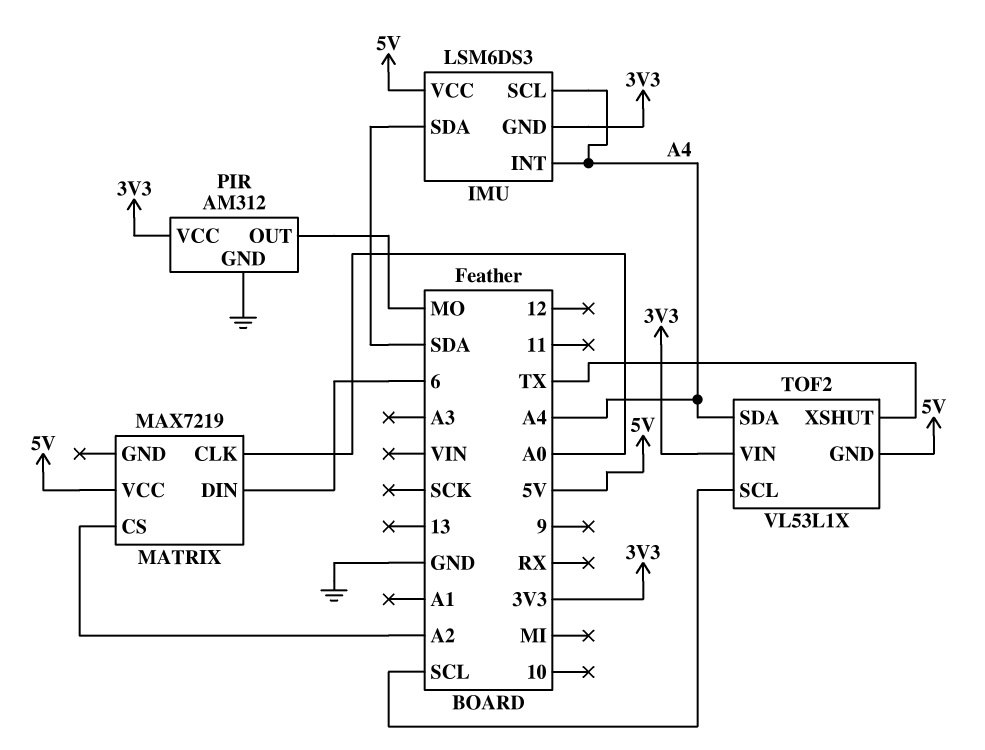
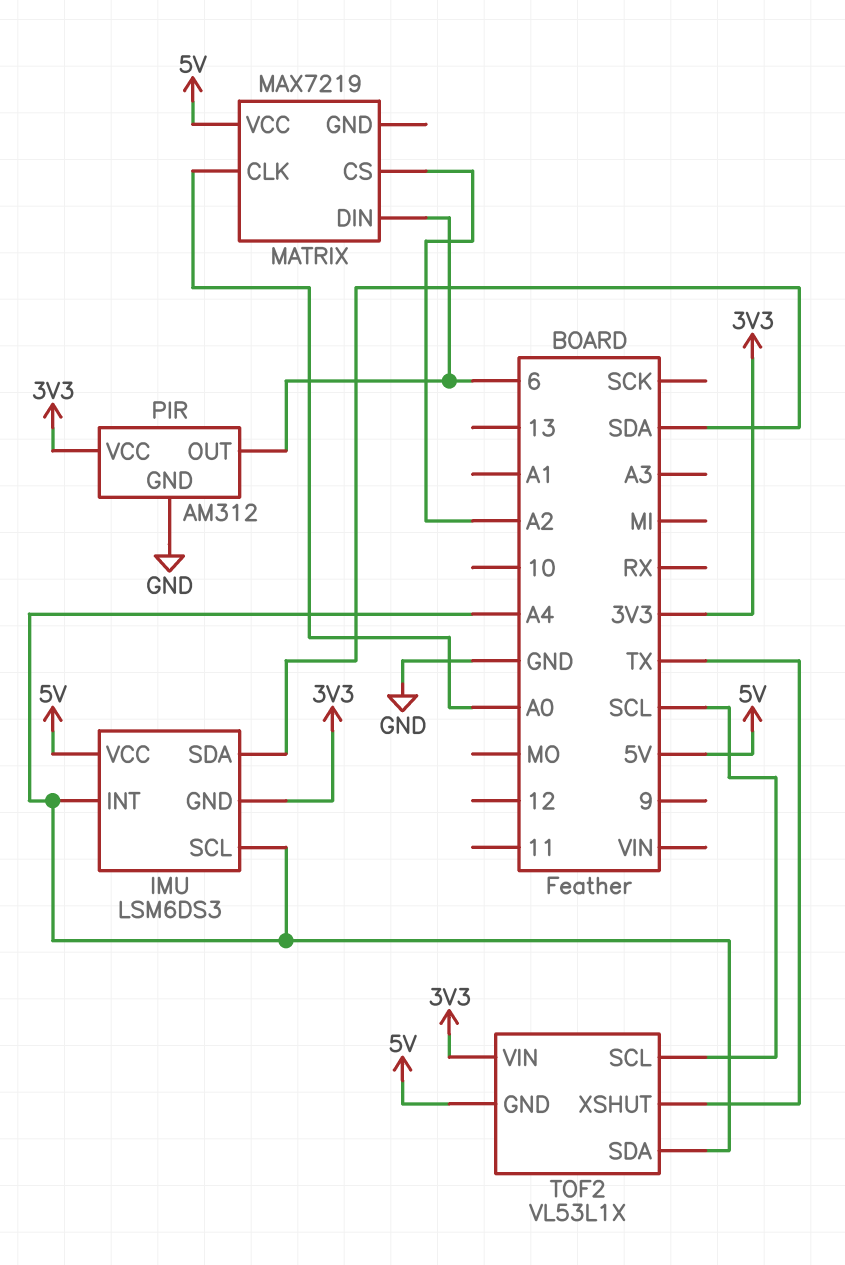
PIR pin OUT: MO -> 6

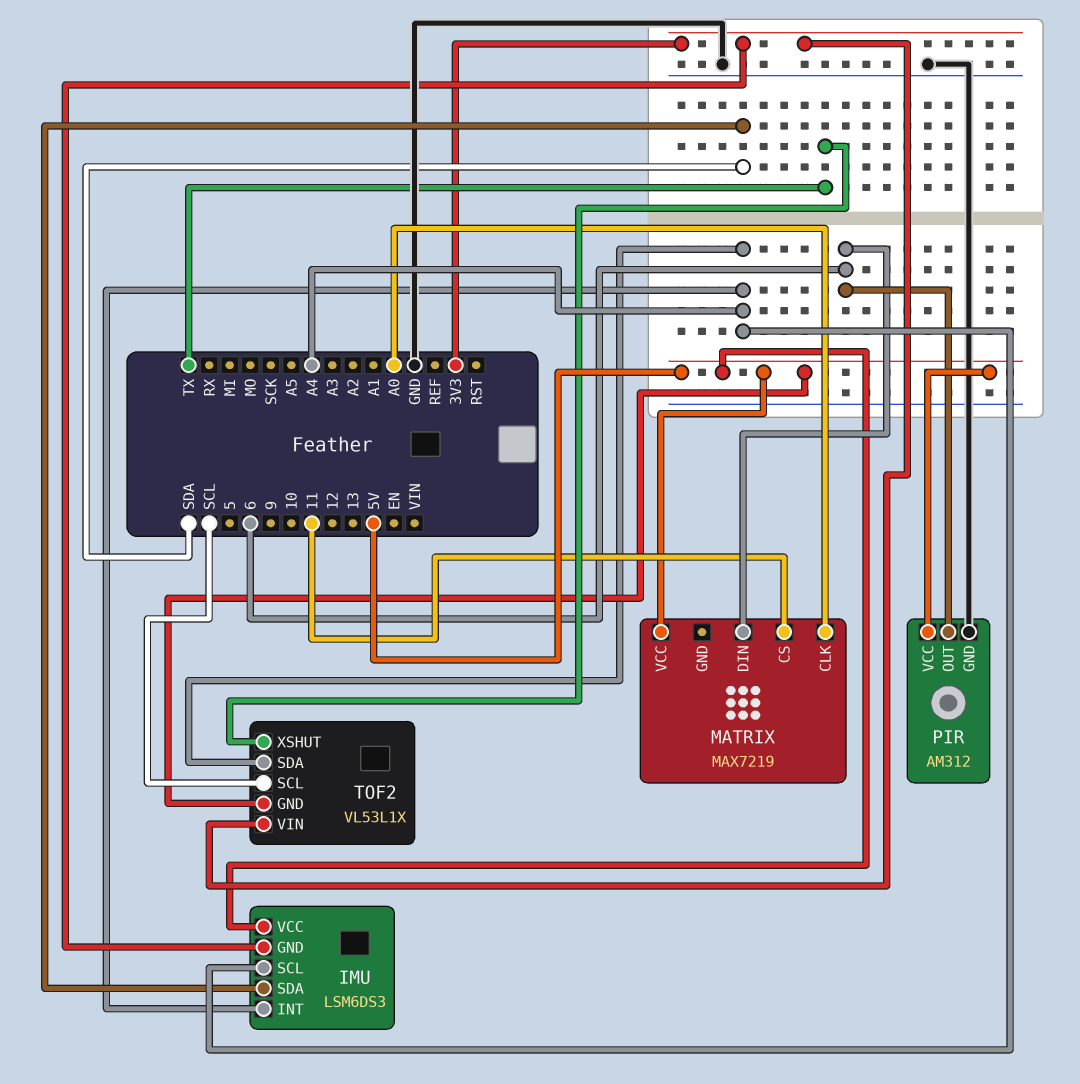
MATRIX pin CS: A2 -> 11
PIR pin VCC: 3V3 -> 5V

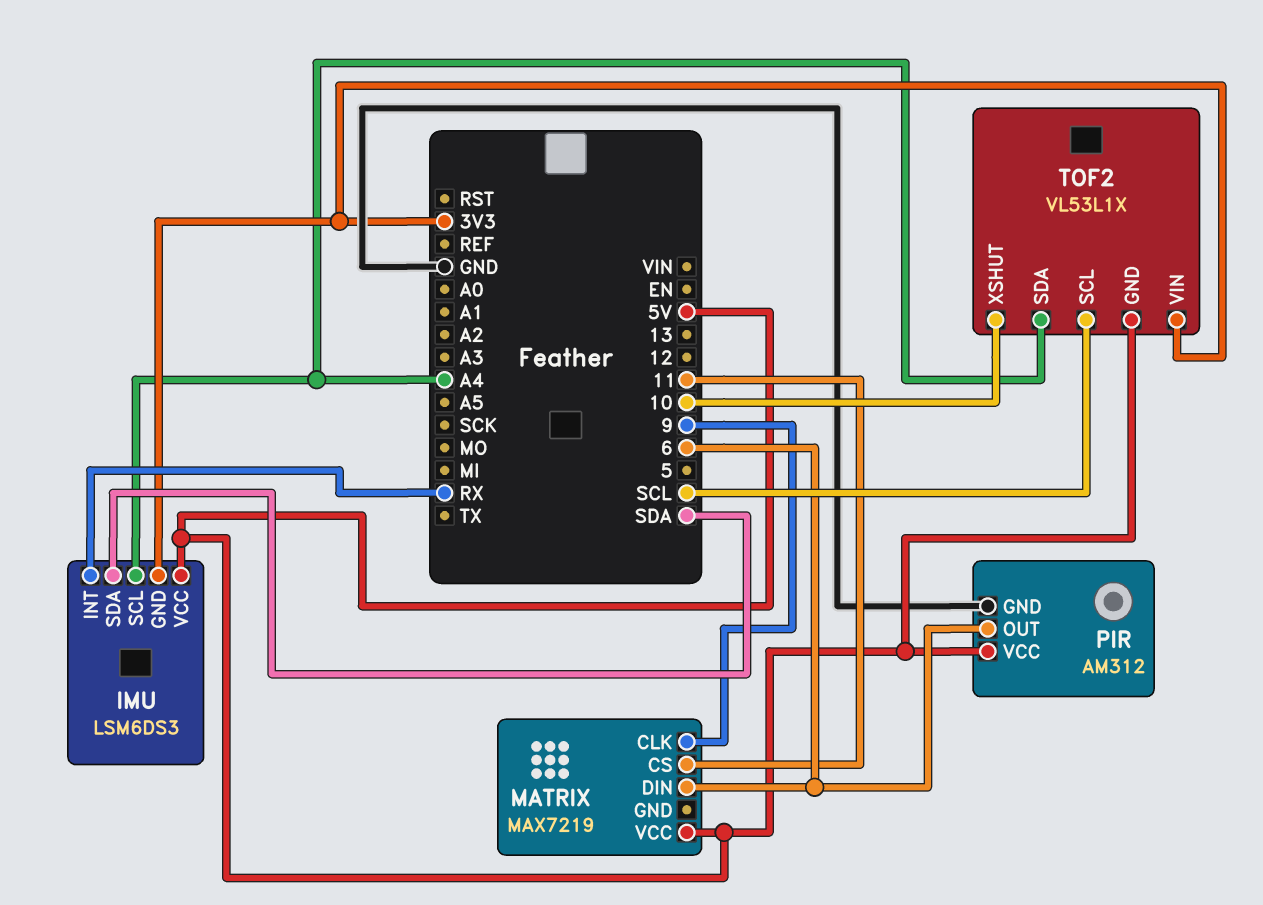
IMU pin INT: A4 -> RX
MATRIX pin CLK: A0 -> 9
TOF2 pin XSHUT: TX -> 10

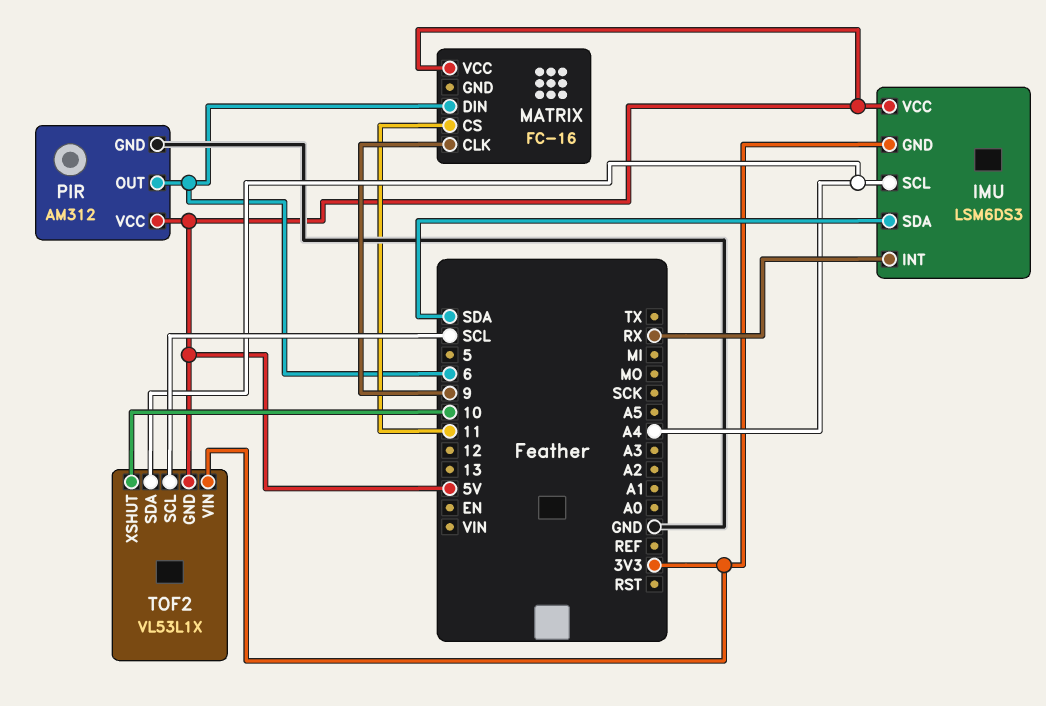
MATRIX: MAX7219 -> FC-16

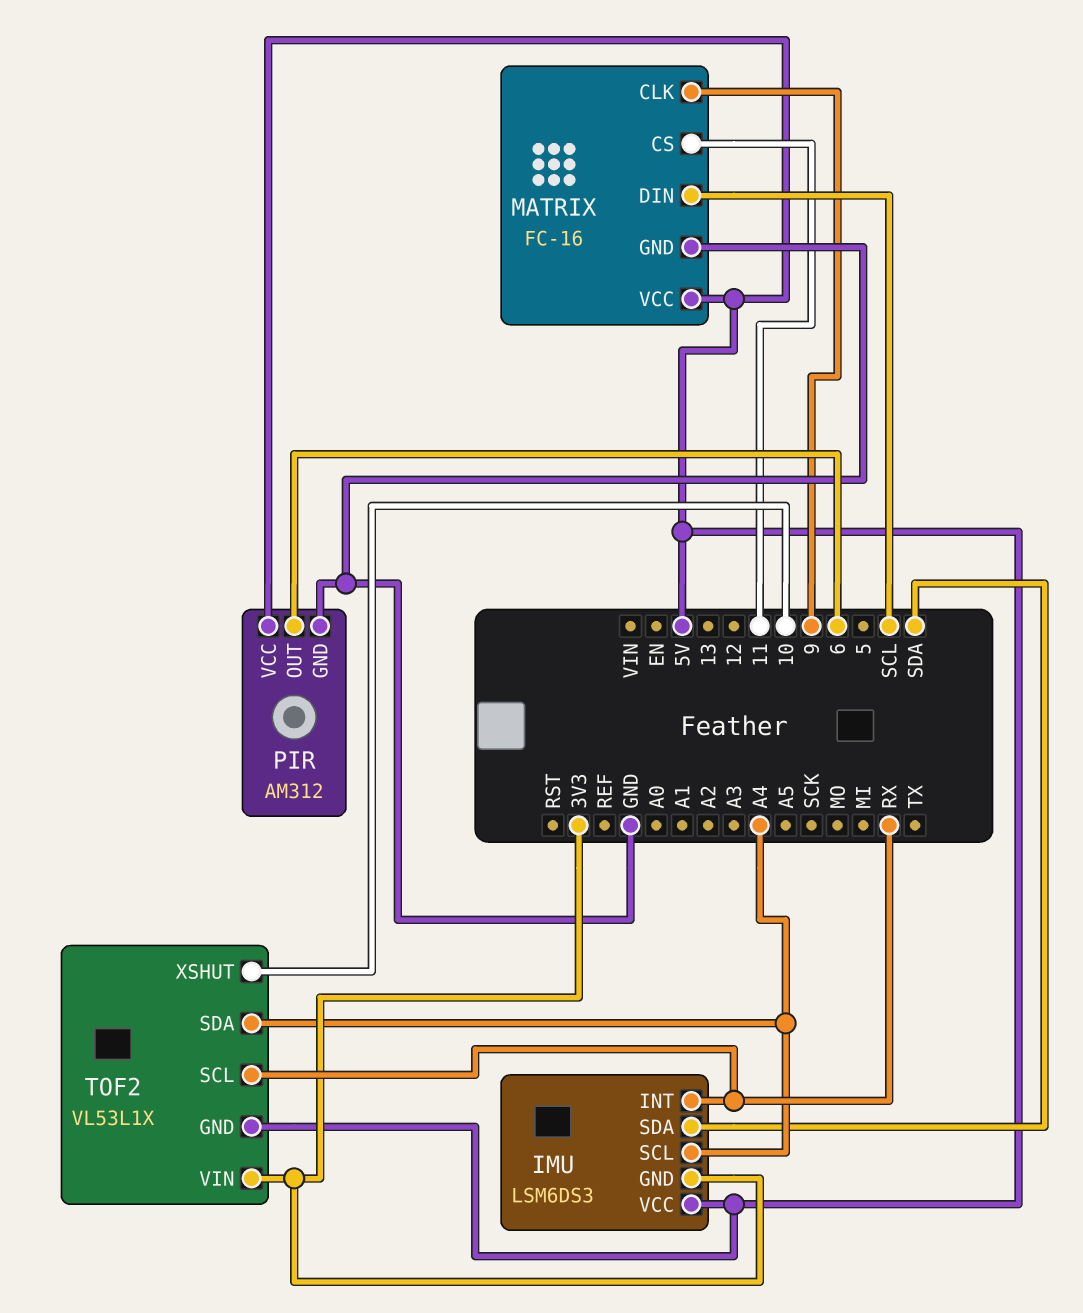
MATRIX pin DIN: 6 -> SCL
MATRIX pin GND: none -> GND
TOF2 pin SCL: SCL -> RX

